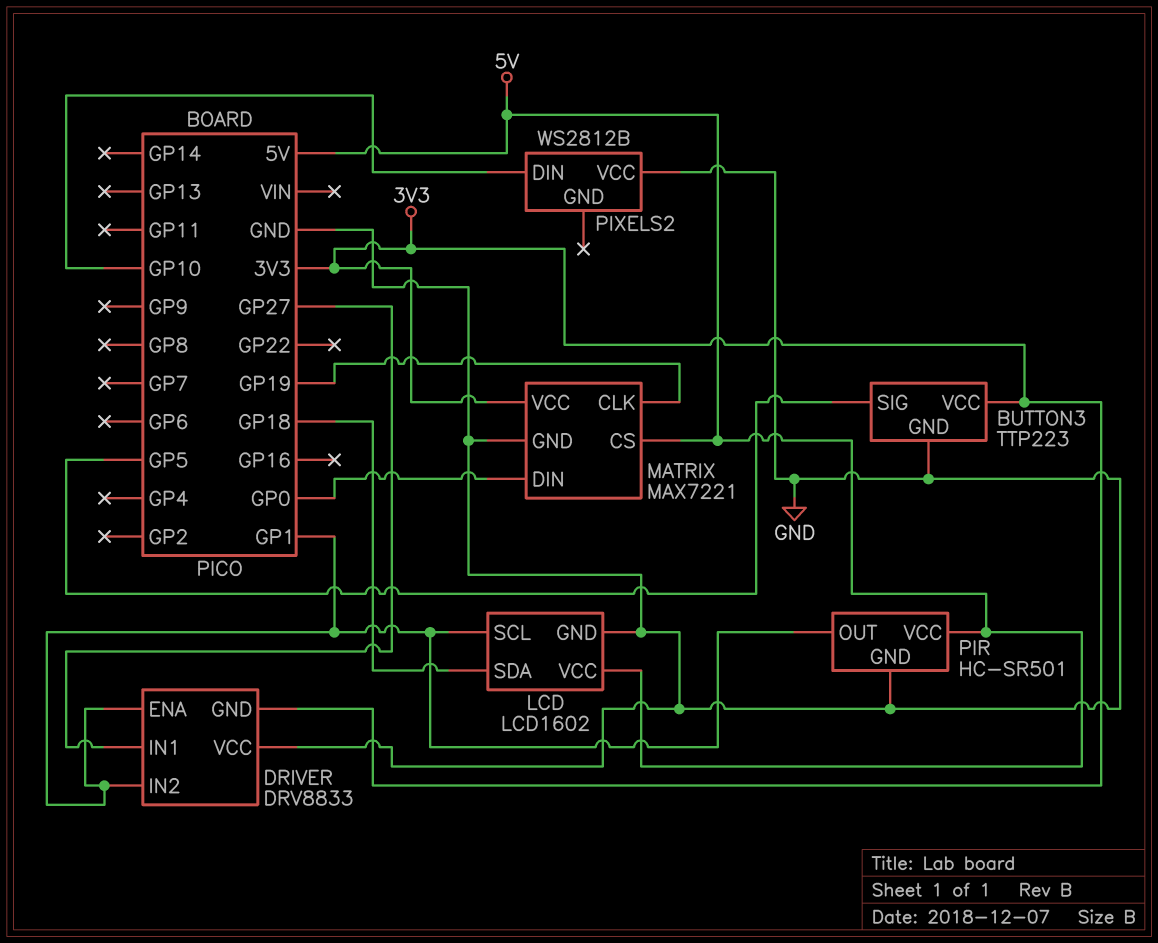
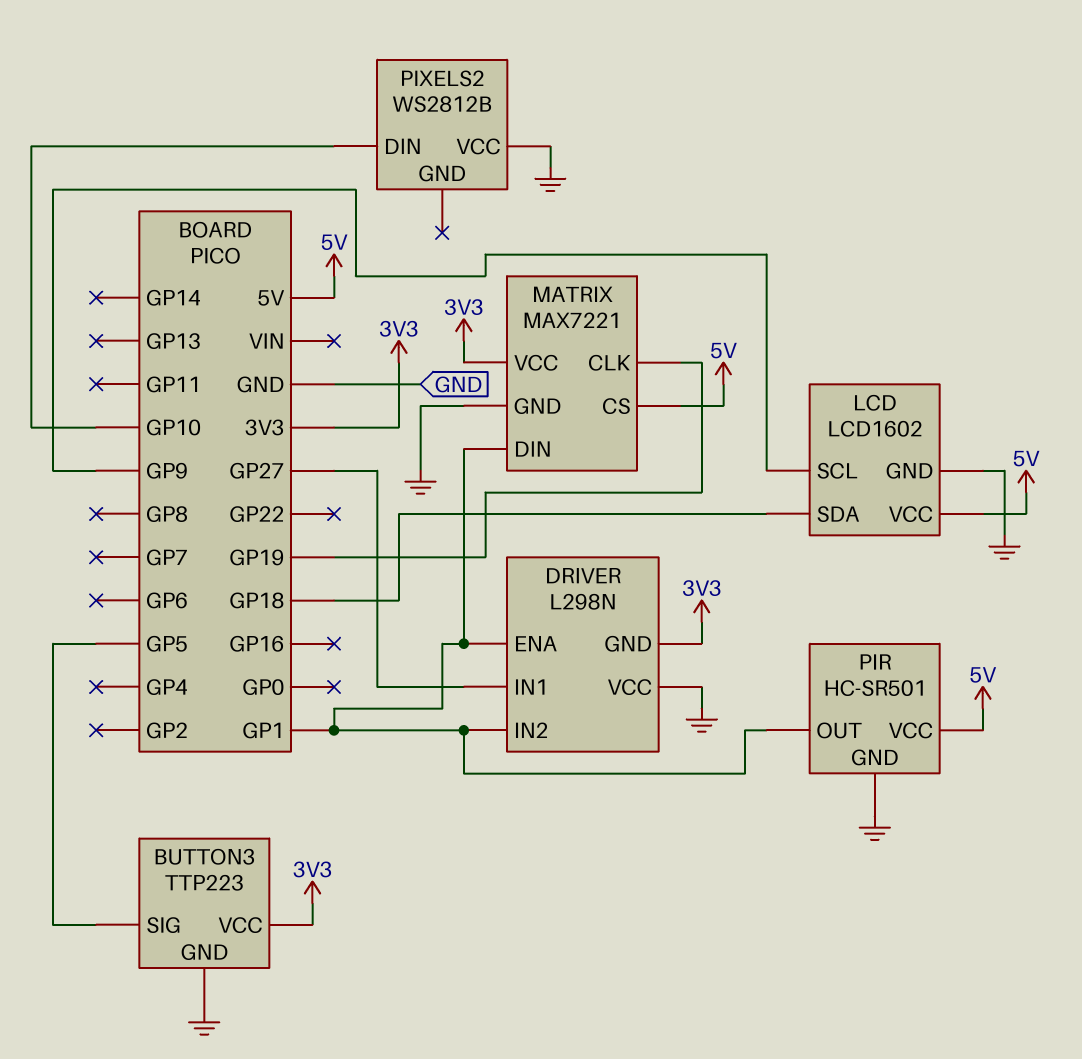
DRIVER: DRV8833 -> L298N
LCD pin SCL: GP1 -> GP9
MATRIX pin DIN: GP0 -> GP1

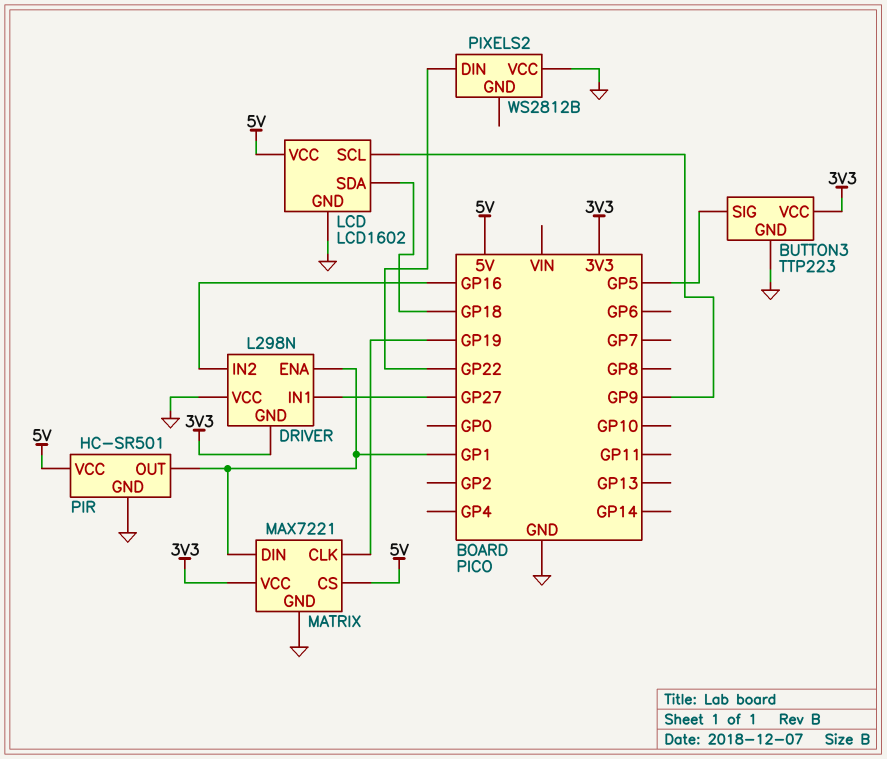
DRIVER pin IN2: GP1 -> GP16
PIXELS2 pin DIN: GP10 -> GP22

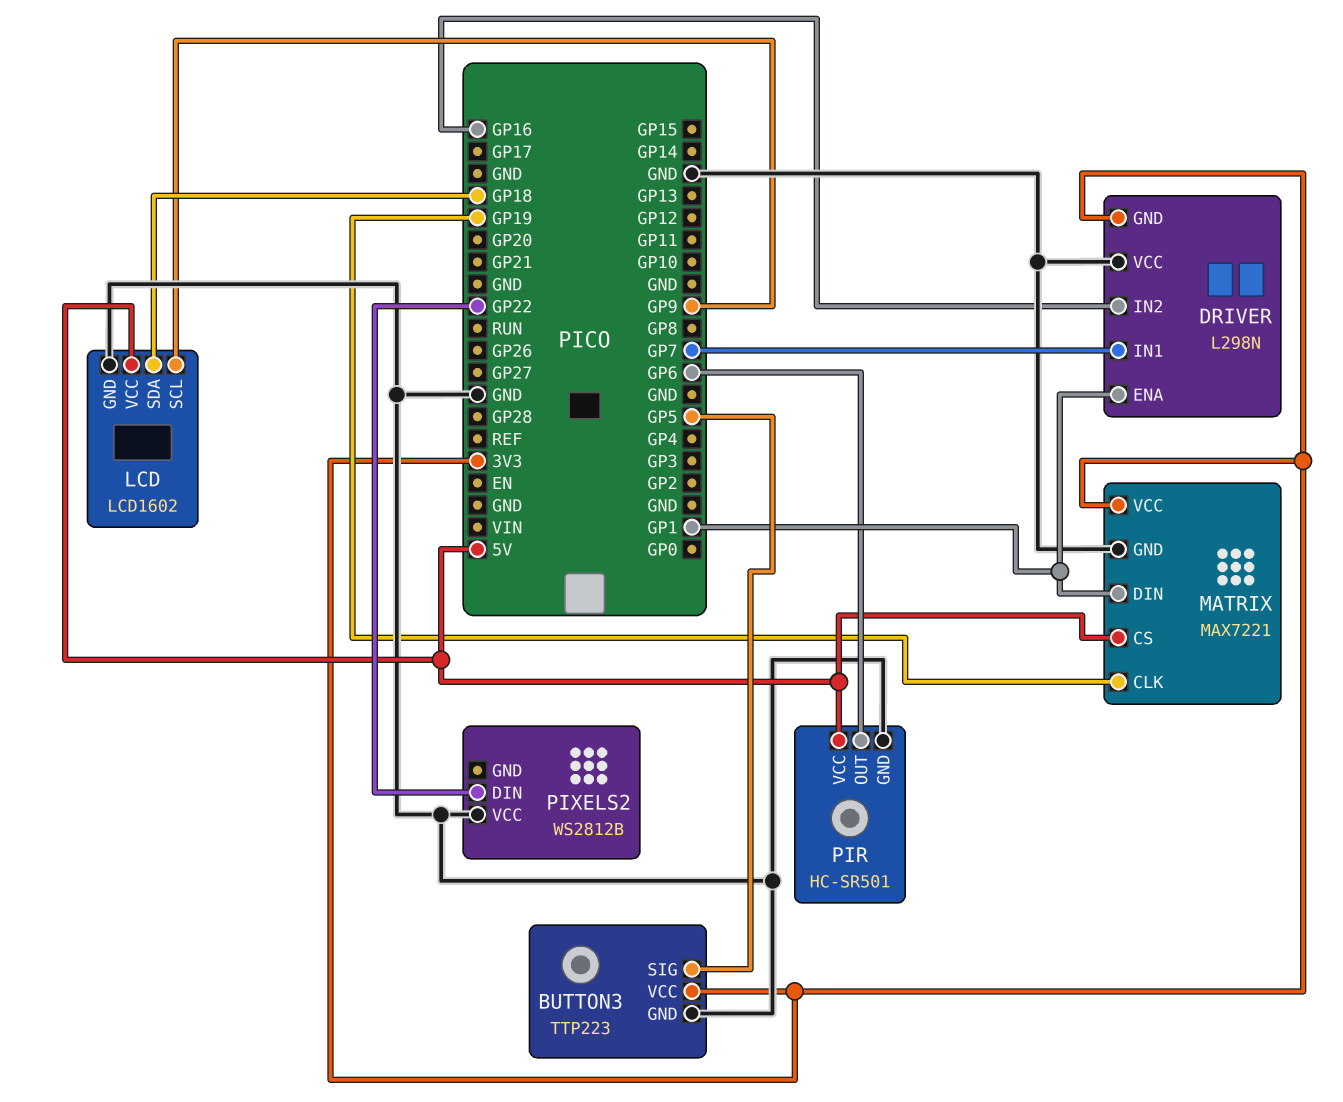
DRIVER pin IN1: GP27 -> GP7
PIR pin OUT: GP1 -> GP6

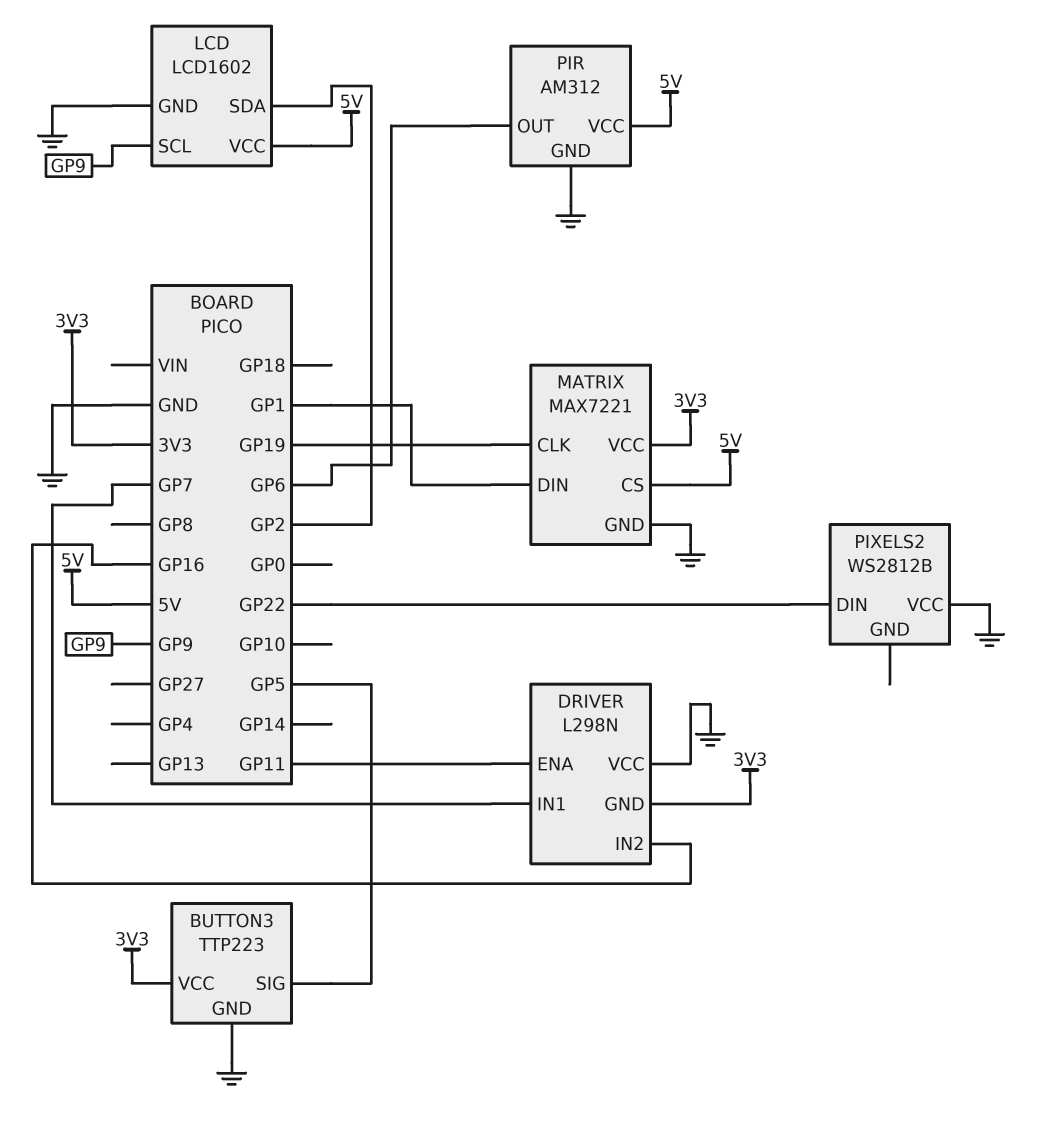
DRIVER pin ENA: GP1 -> GP11
LCD pin SDA: GP18 -> GP2
PIR: HC-SR501 -> AM312

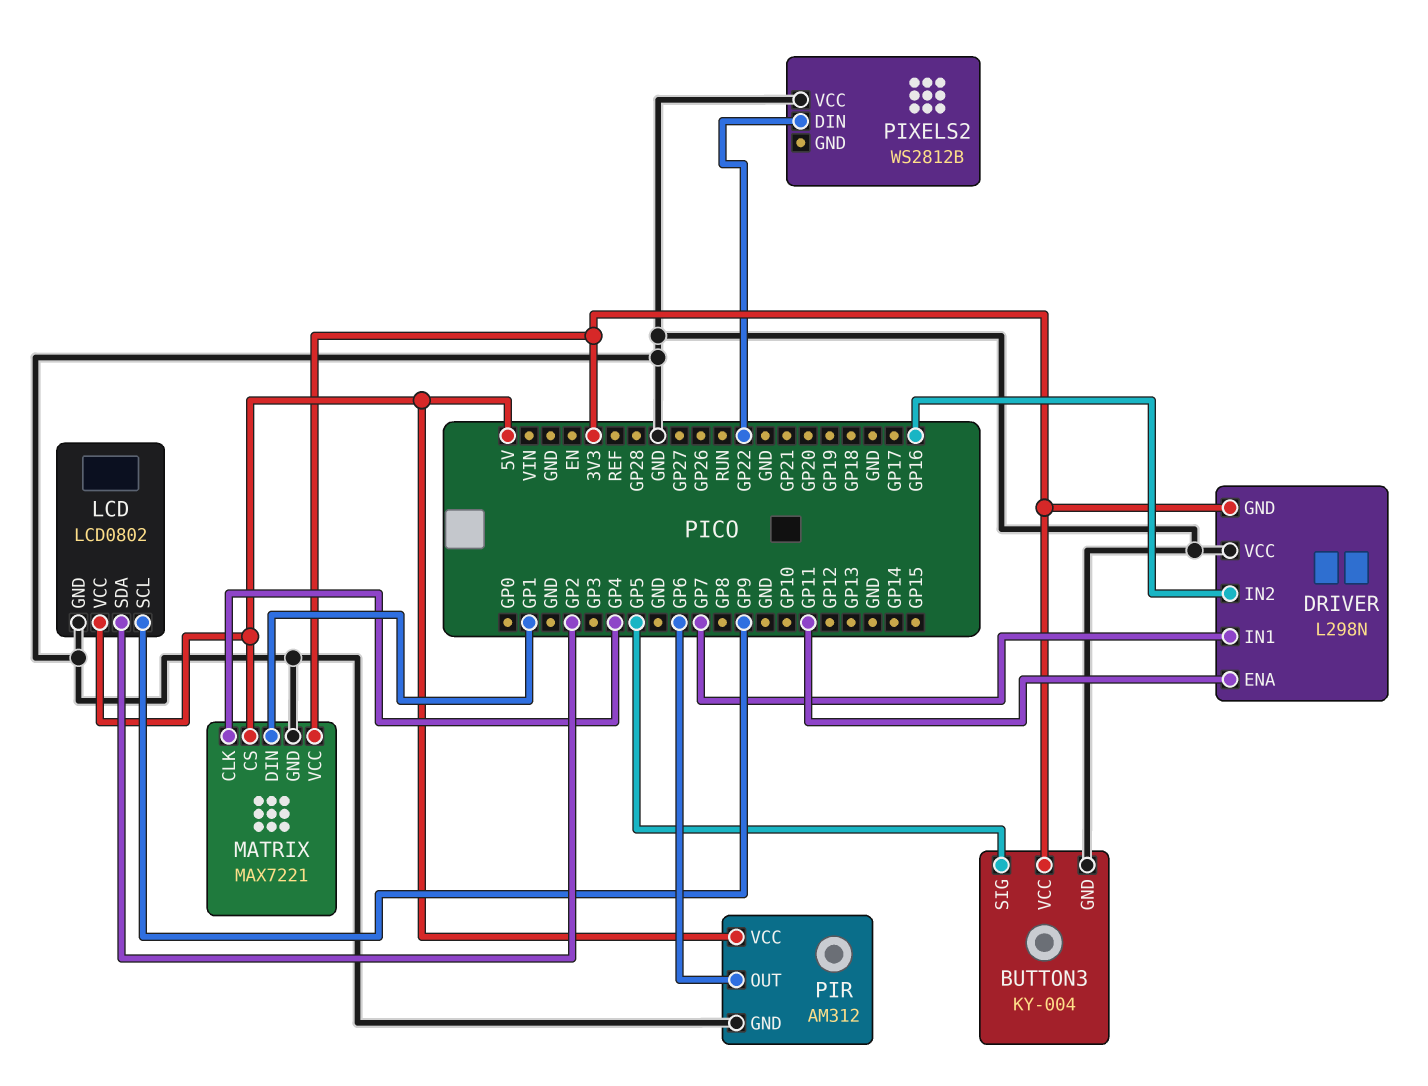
BUTTON3: TTP223 -> KY-004
LCD: LCD1602 -> LCD0802
MATRIX pin CLK: GP19 -> GP4

